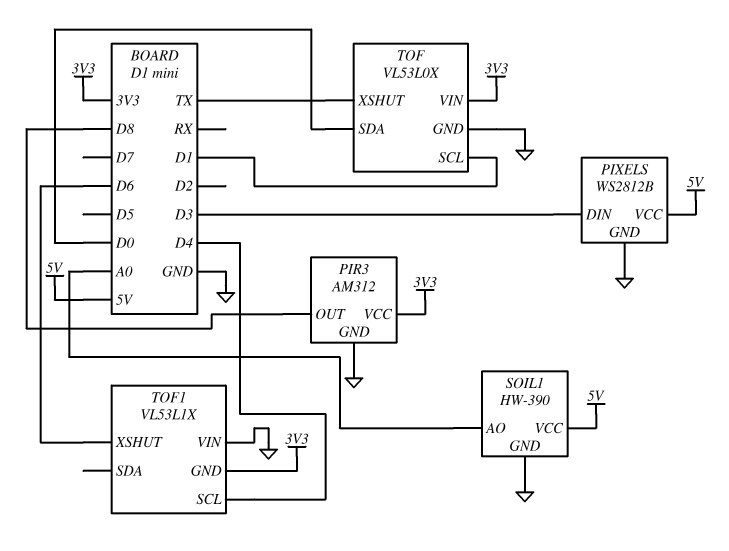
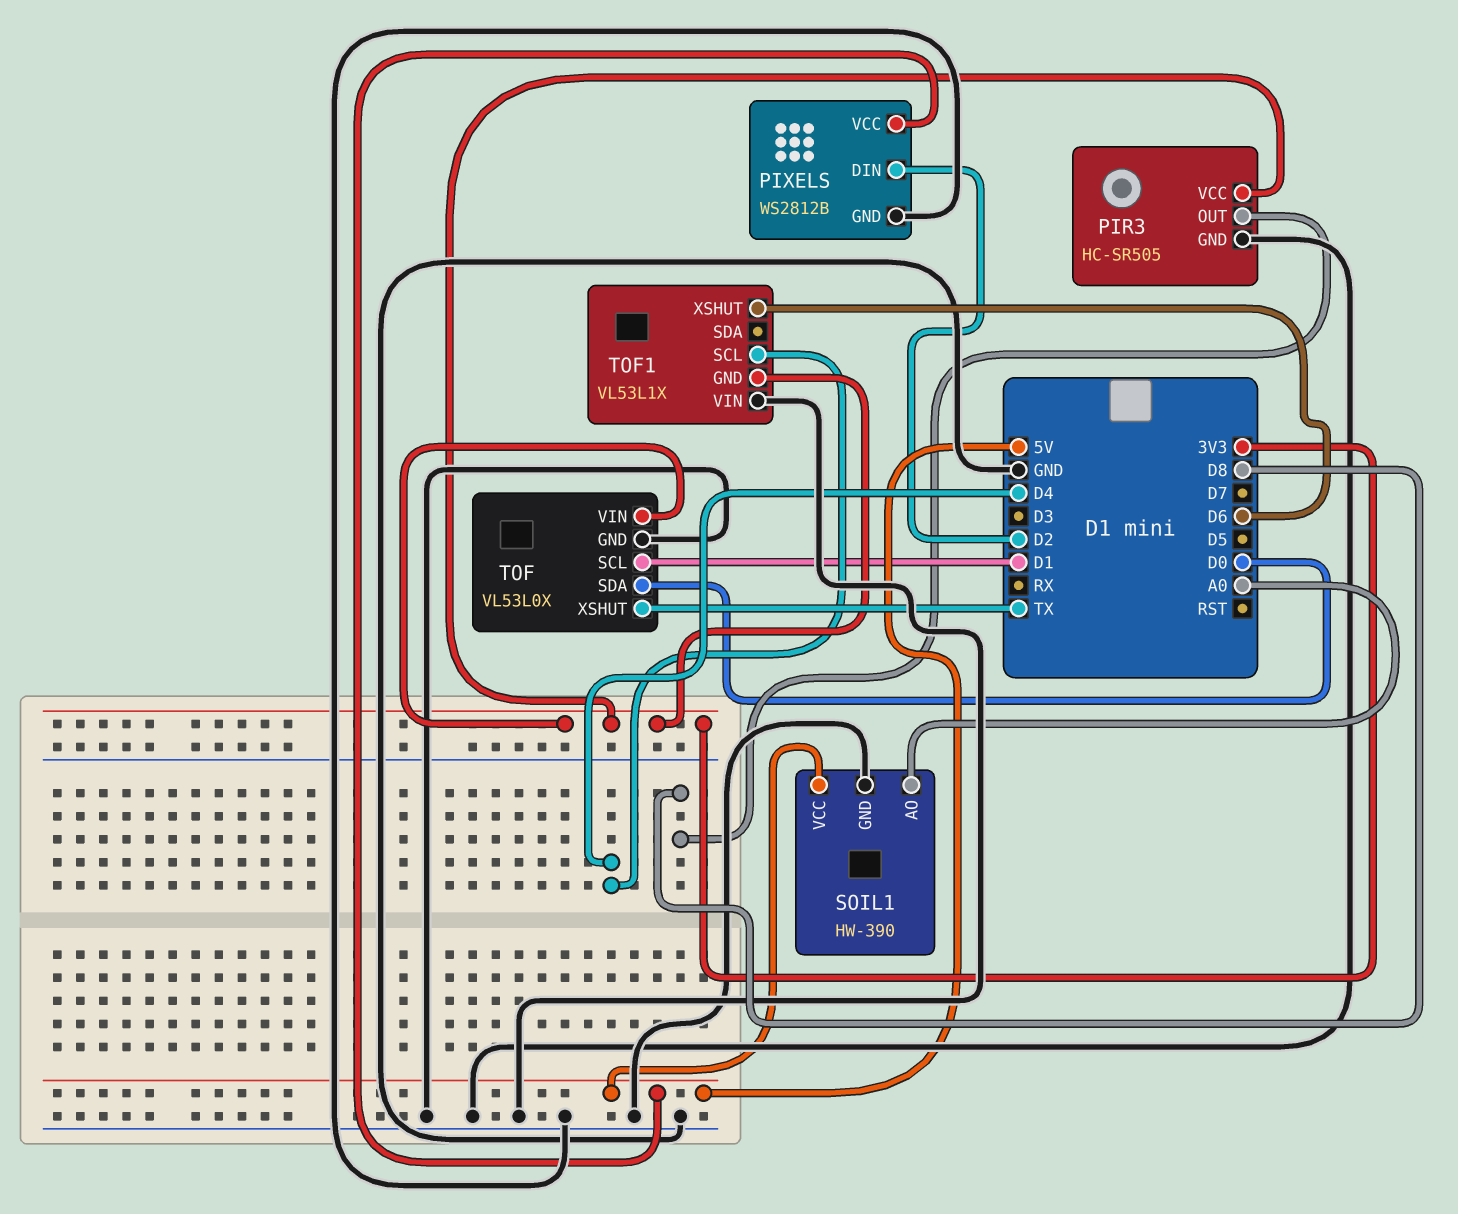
PIR3: AM312 -> HC-SR505
PIXELS pin DIN: D3 -> D2

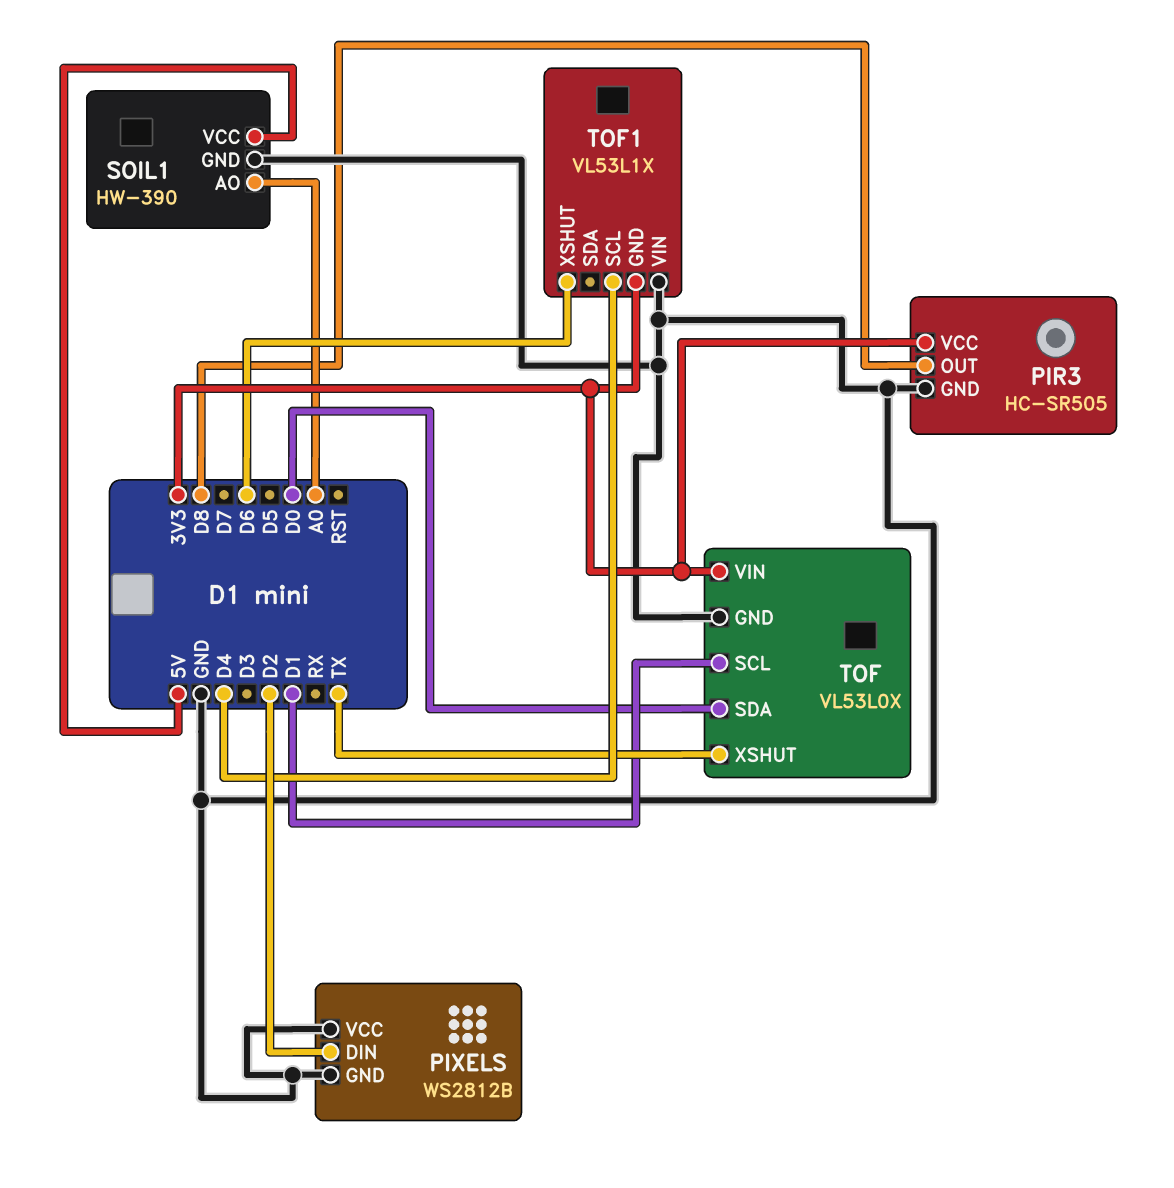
PIXELS pin VCC: 5V -> GND

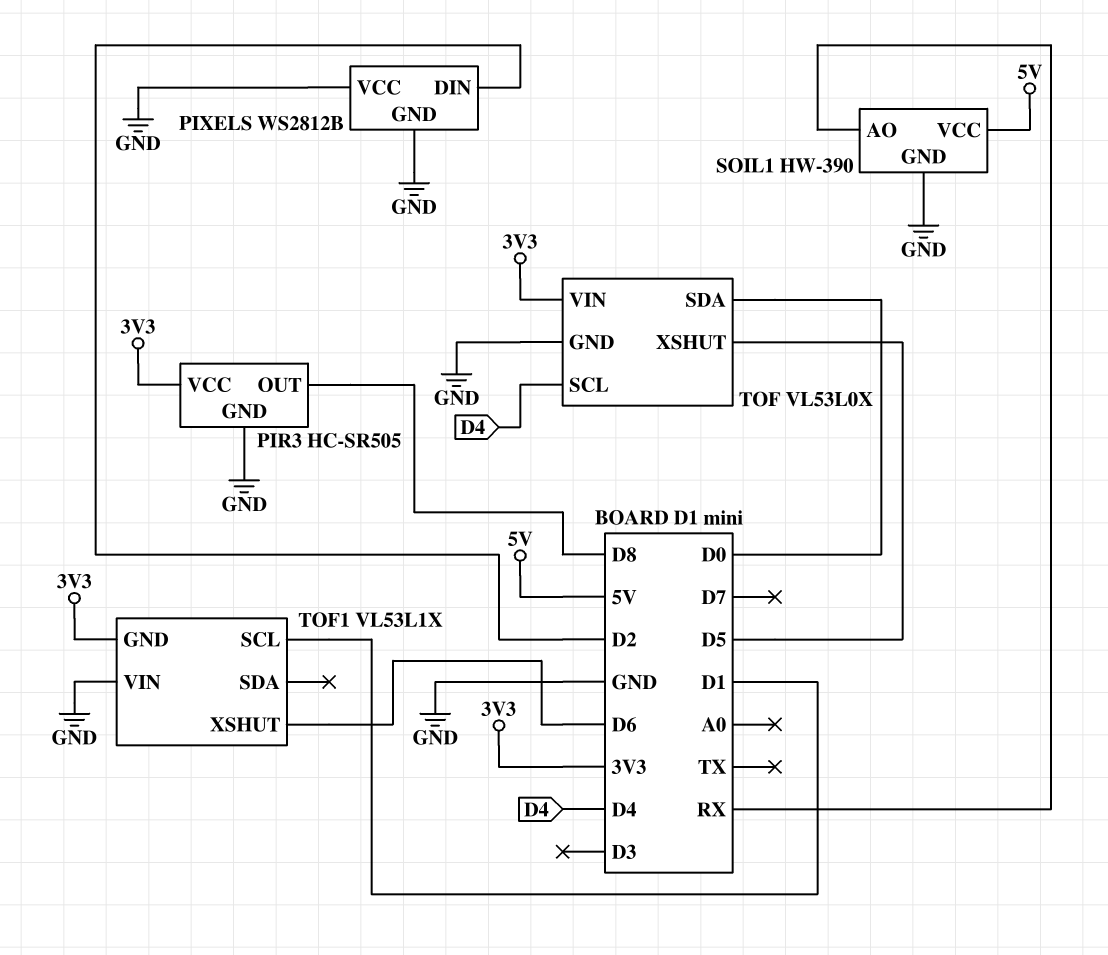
SOIL1 pin AO: A0 -> RX
TOF pin SCL: D1 -> D4
TOF pin XSHUT: TX -> D5
TOF1 pin SCL: D4 -> D1

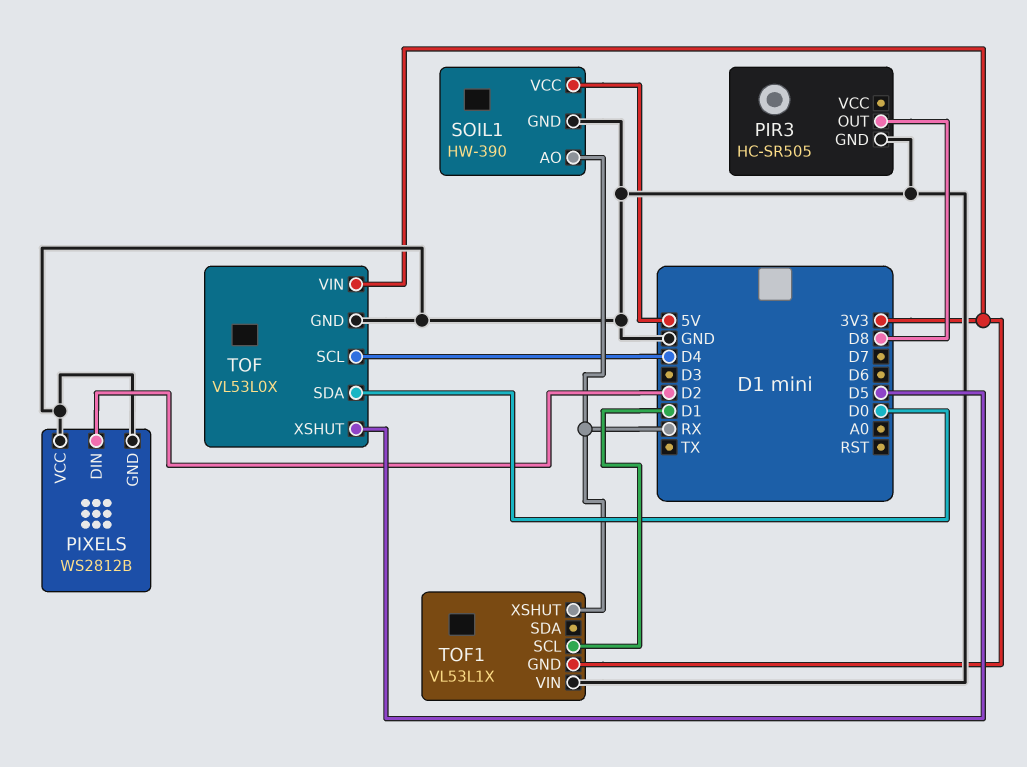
PIR3 pin VCC: 3V3 -> none
TOF1 pin XSHUT: D6 -> RX

